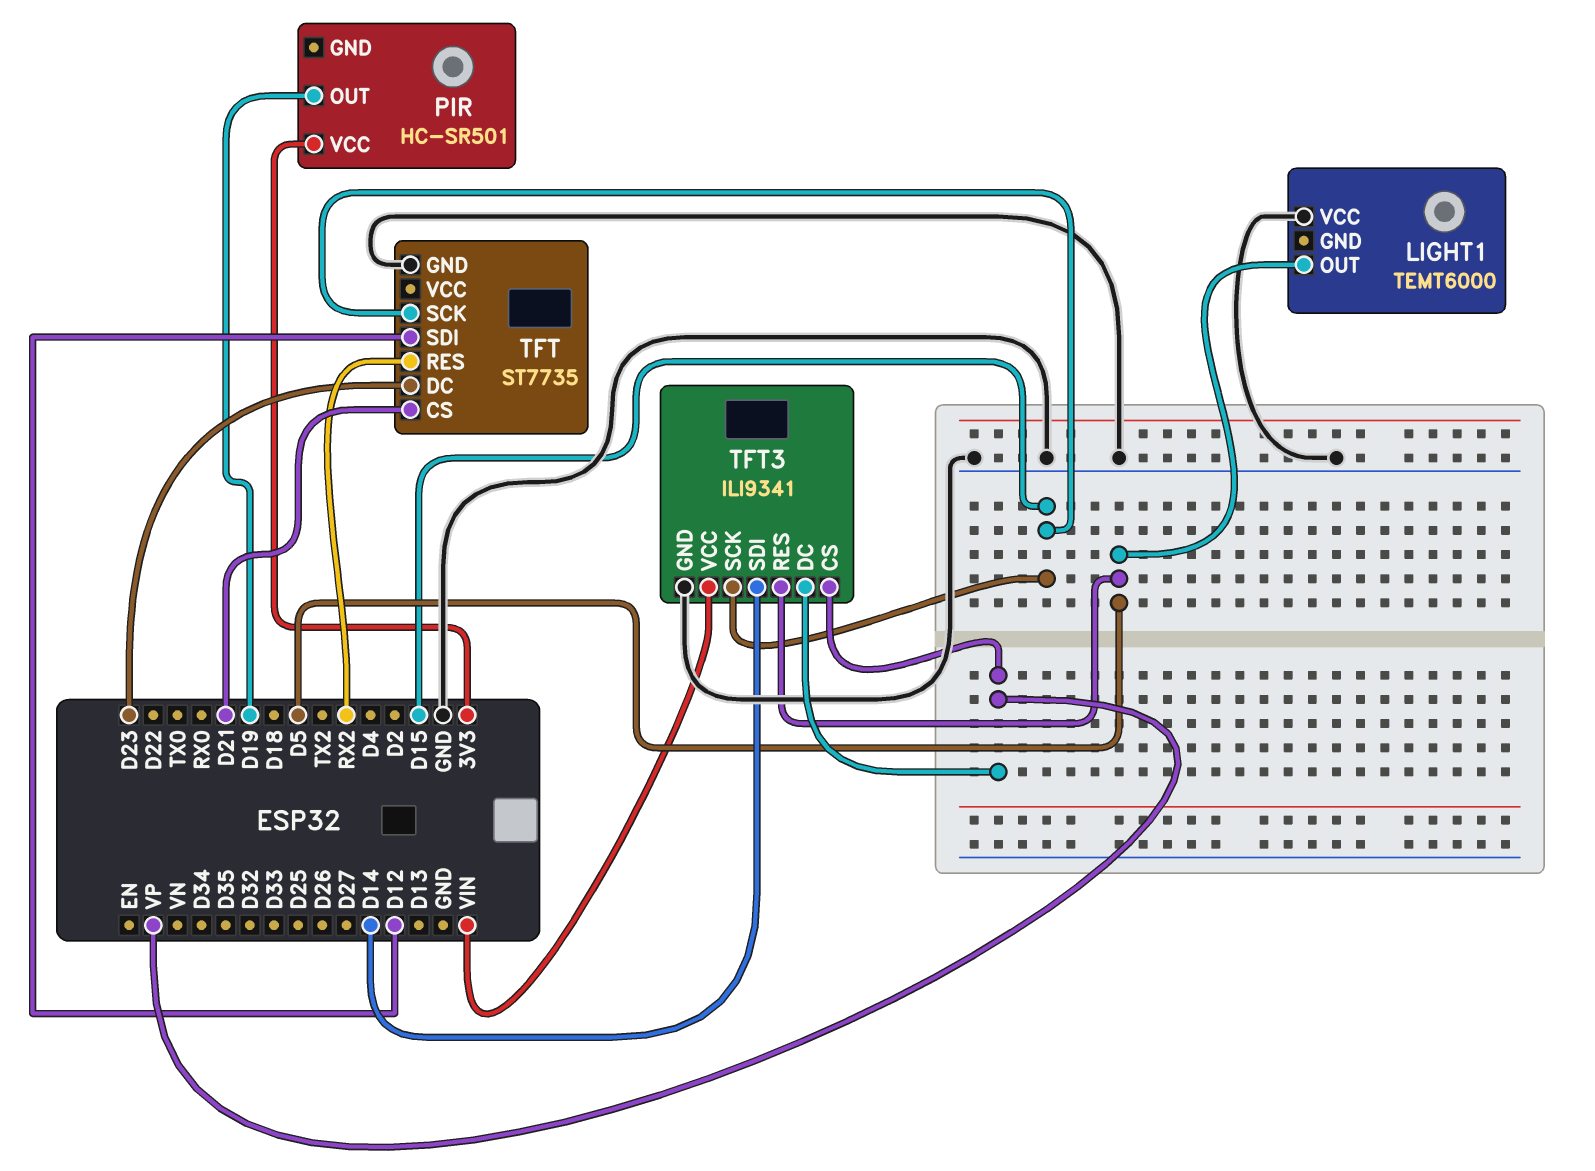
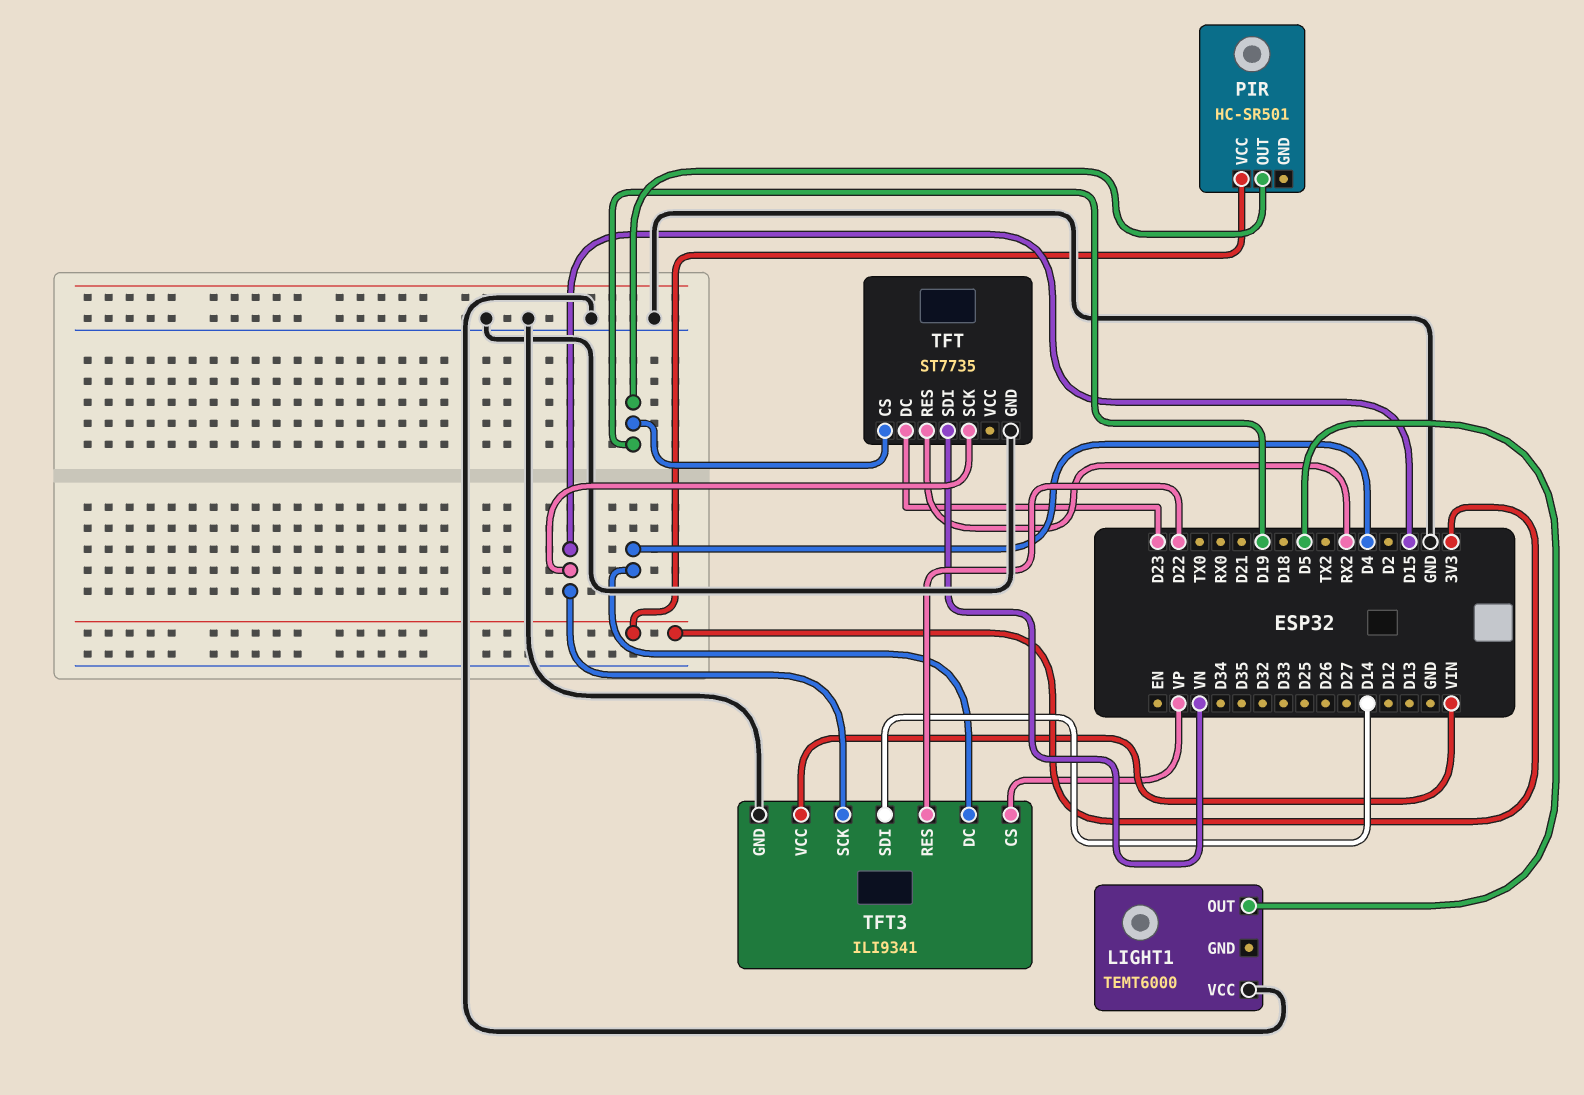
TFT pin CS: D21 -> D19
TFT pin SDI: D12 -> VN
TFT3 pin DC: VP -> D4
TFT3 pin RES: D5 -> D22

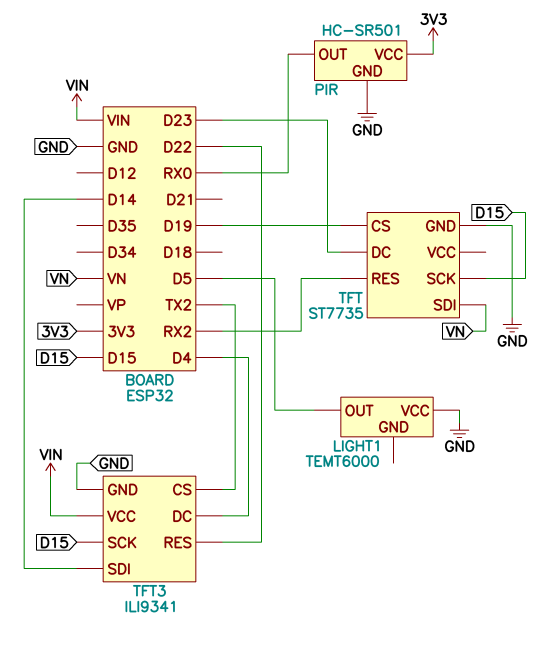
PIR pin GND: none -> GND
PIR pin OUT: D19 -> RX0
TFT3 pin CS: VP -> TX2

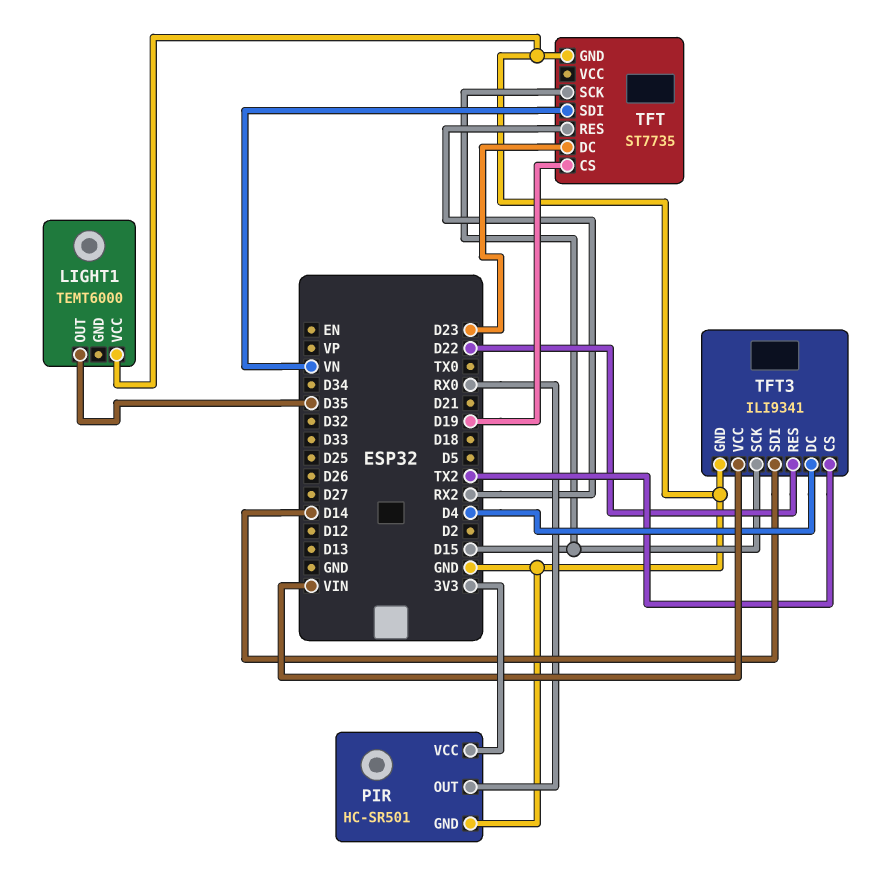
LIGHT1 pin OUT: D5 -> D35

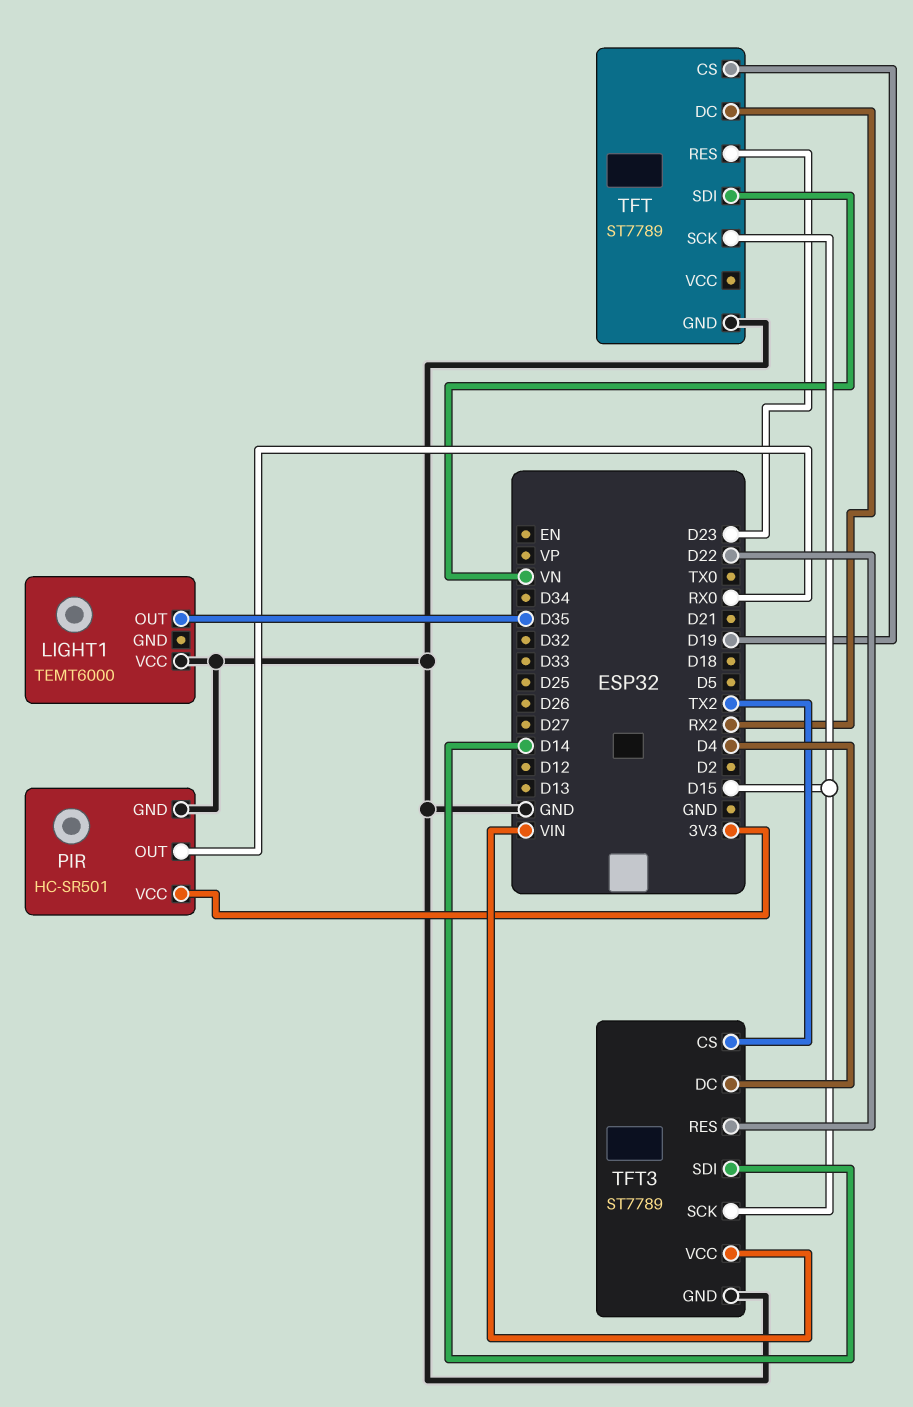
TFT: ST7735 -> ST7789
TFT pin DC: D23 -> RX2
TFT pin RES: RX2 -> D23
TFT3: ILI9341 -> ST7789

